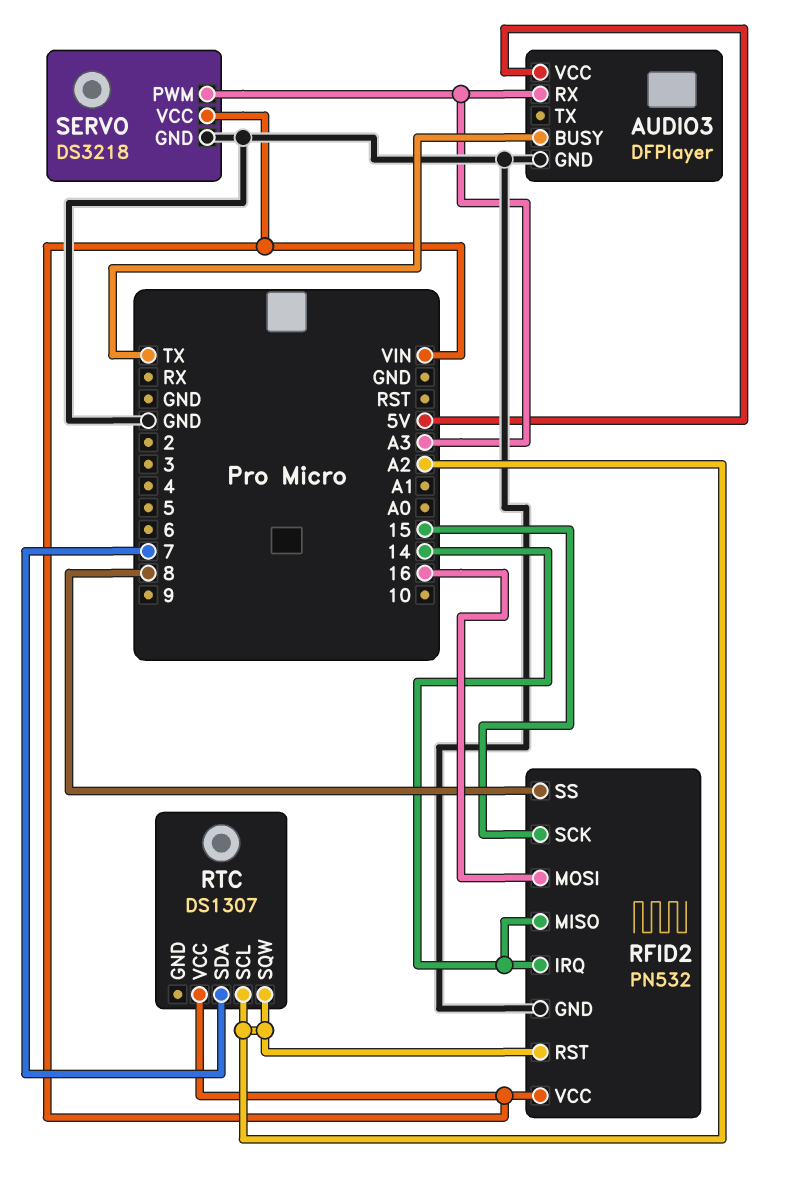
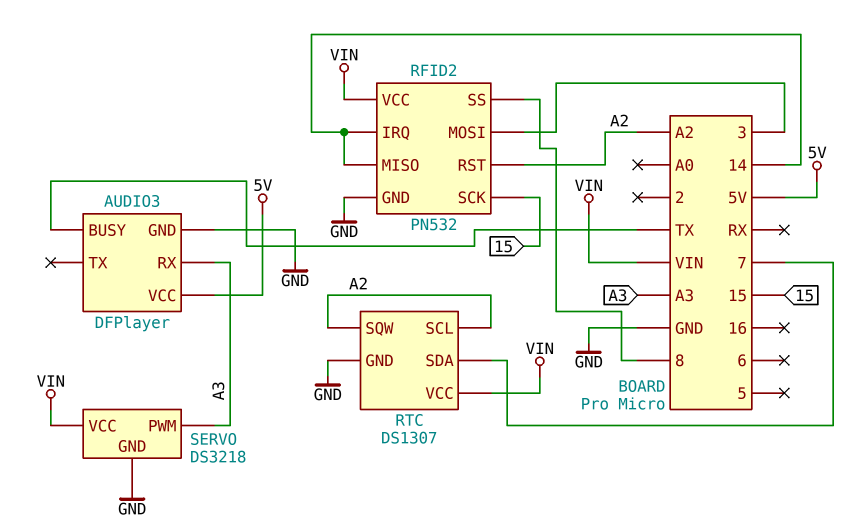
RFID2 pin MOSI: 16 -> 3
RTC pin GND: none -> GND

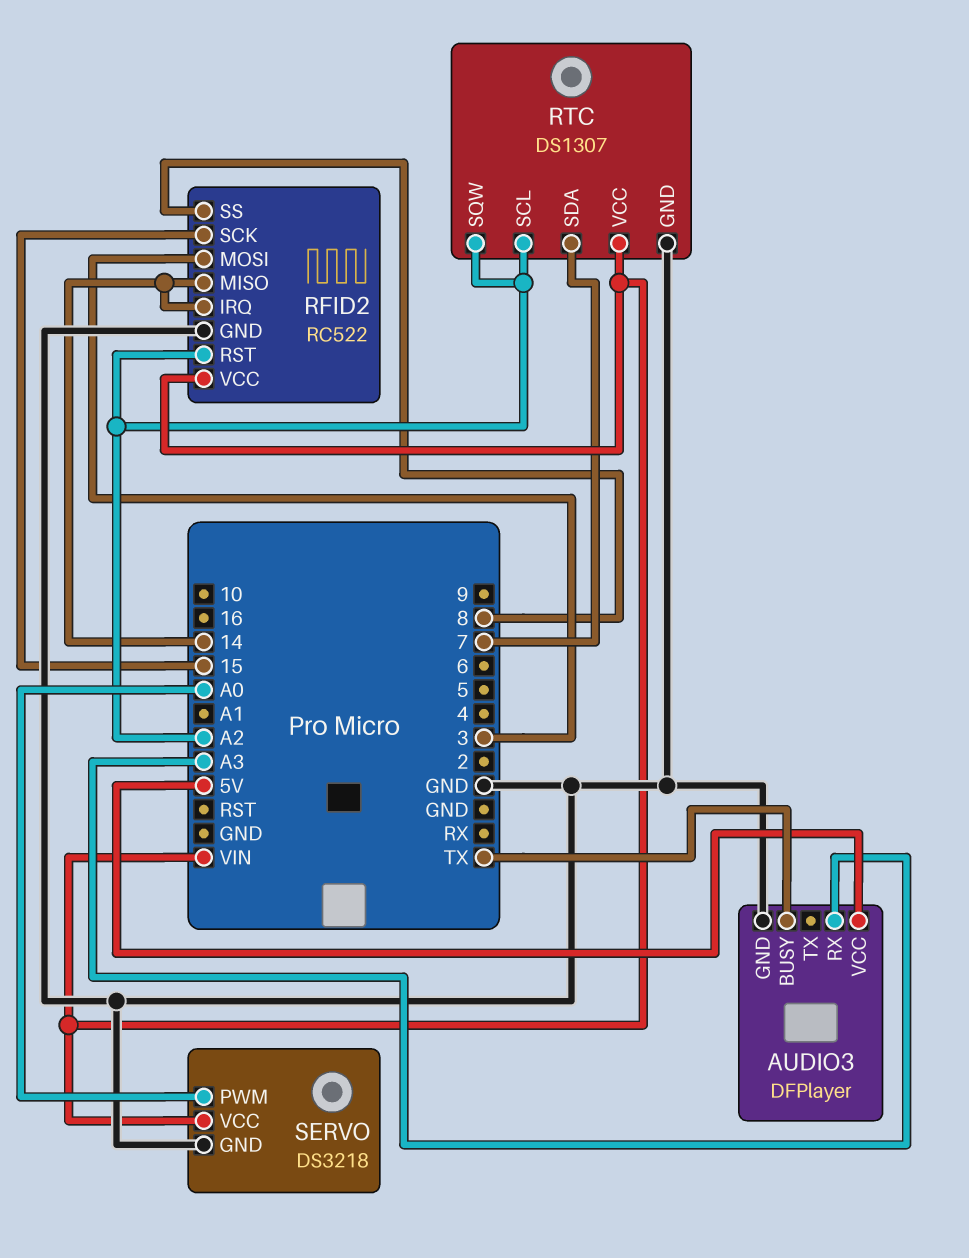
RFID2: PN532 -> RC522
SERVO pin PWM: A3 -> A0

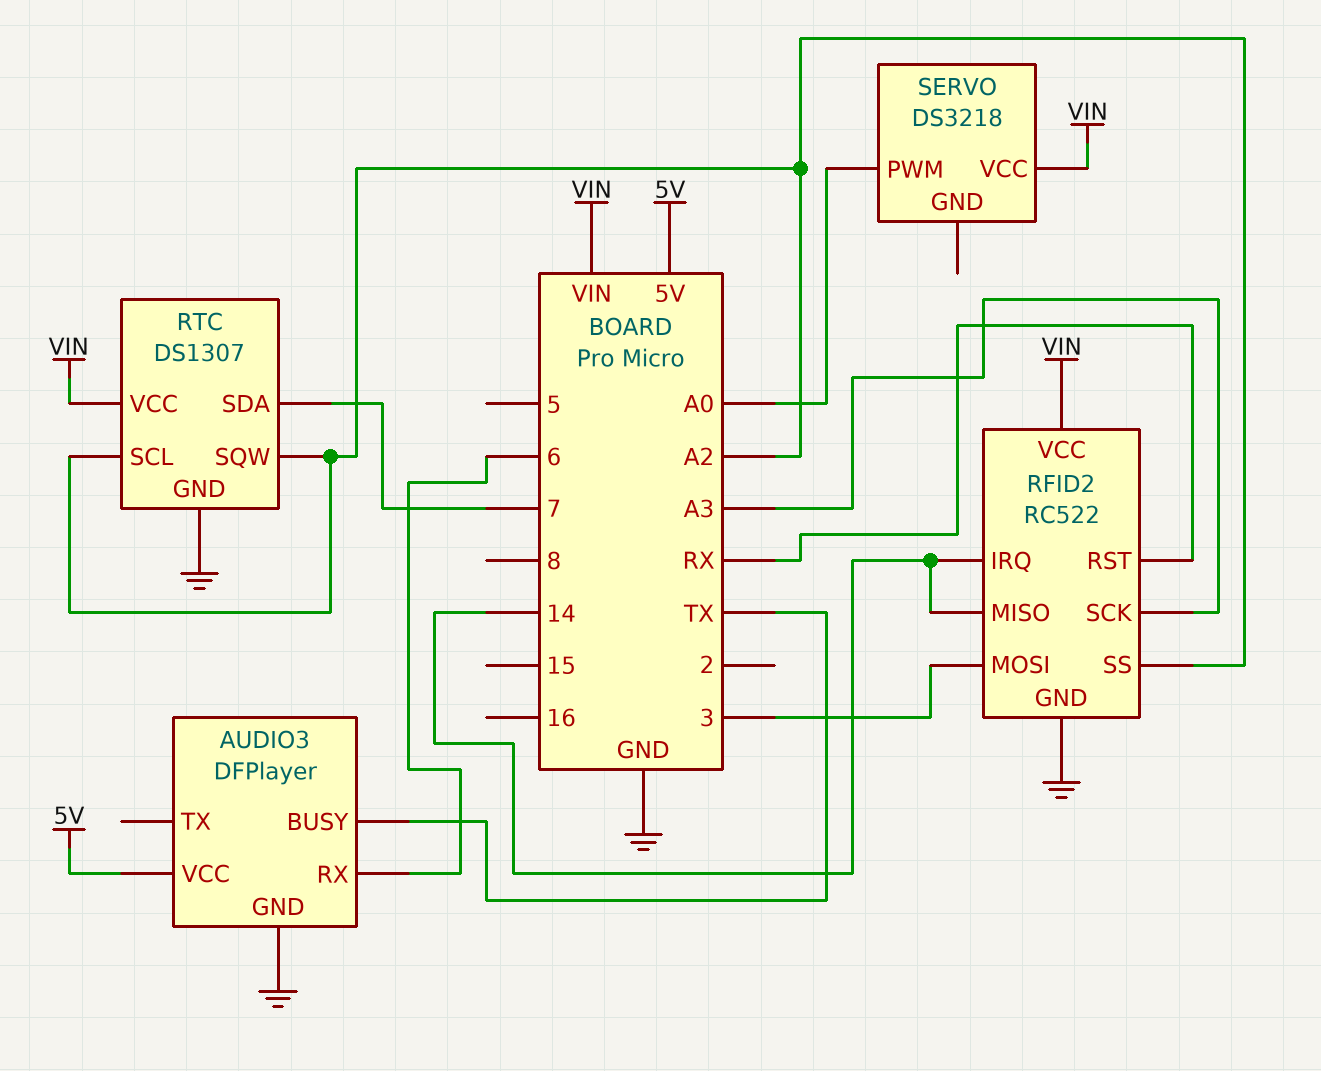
AUDIO3 pin RX: A3 -> 6
RFID2 pin RST: A2 -> RX
RFID2 pin SCK: 15 -> A3
RFID2 pin SS: 8 -> A2
SERVO pin GND: GND -> none

